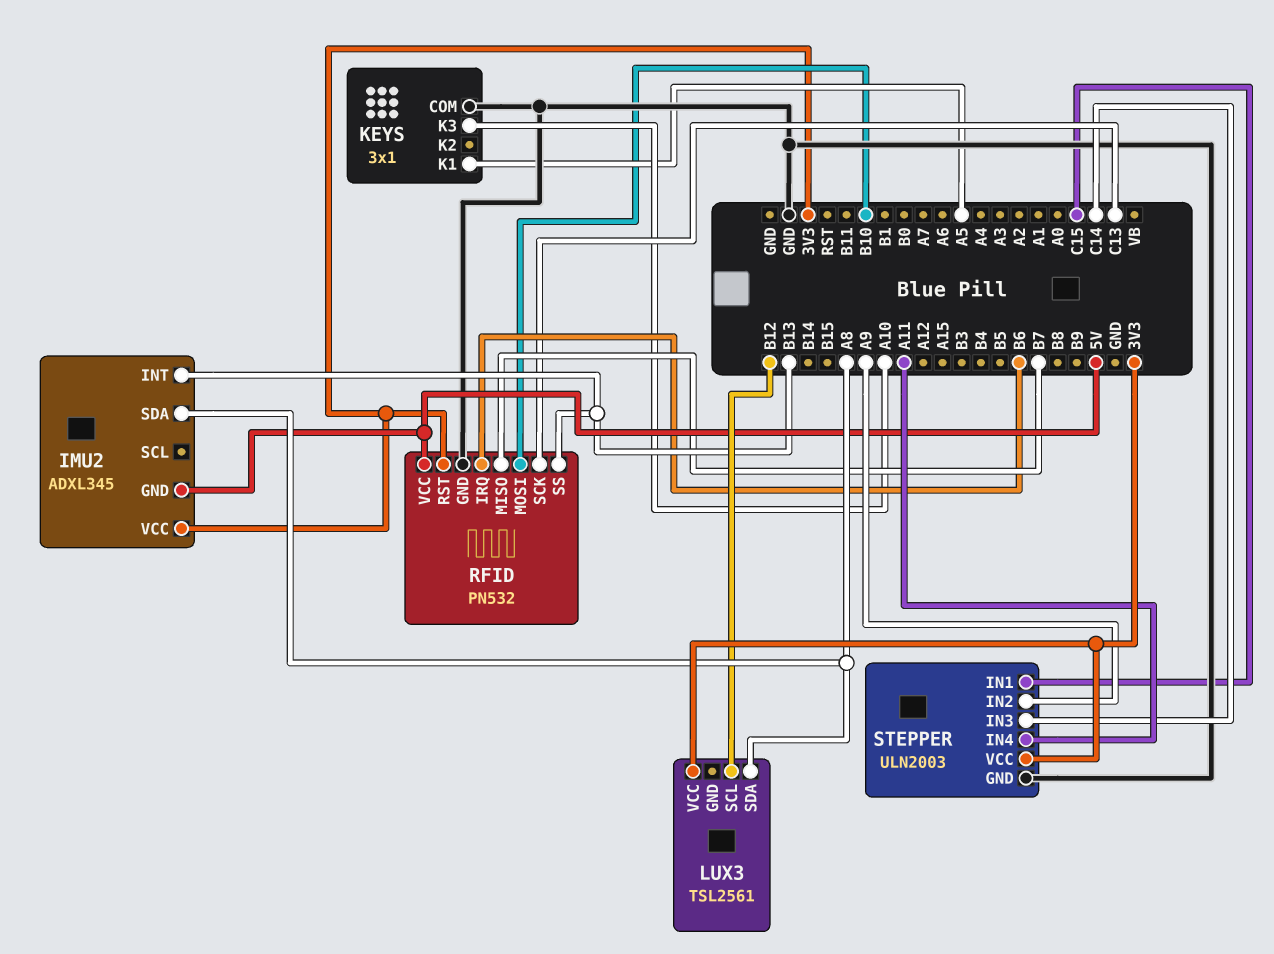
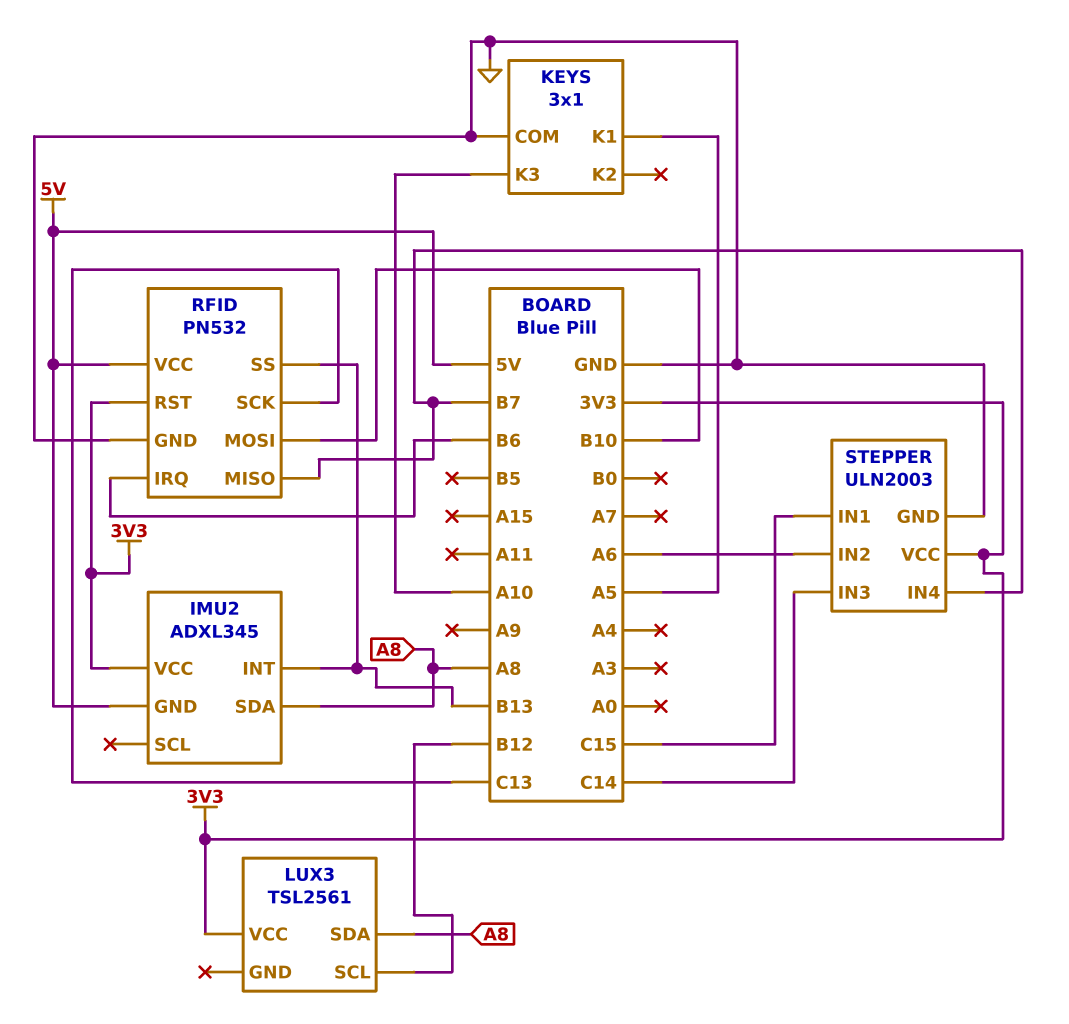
STEPPER pin IN2: A9 -> A6
STEPPER pin IN4: A11 -> B7

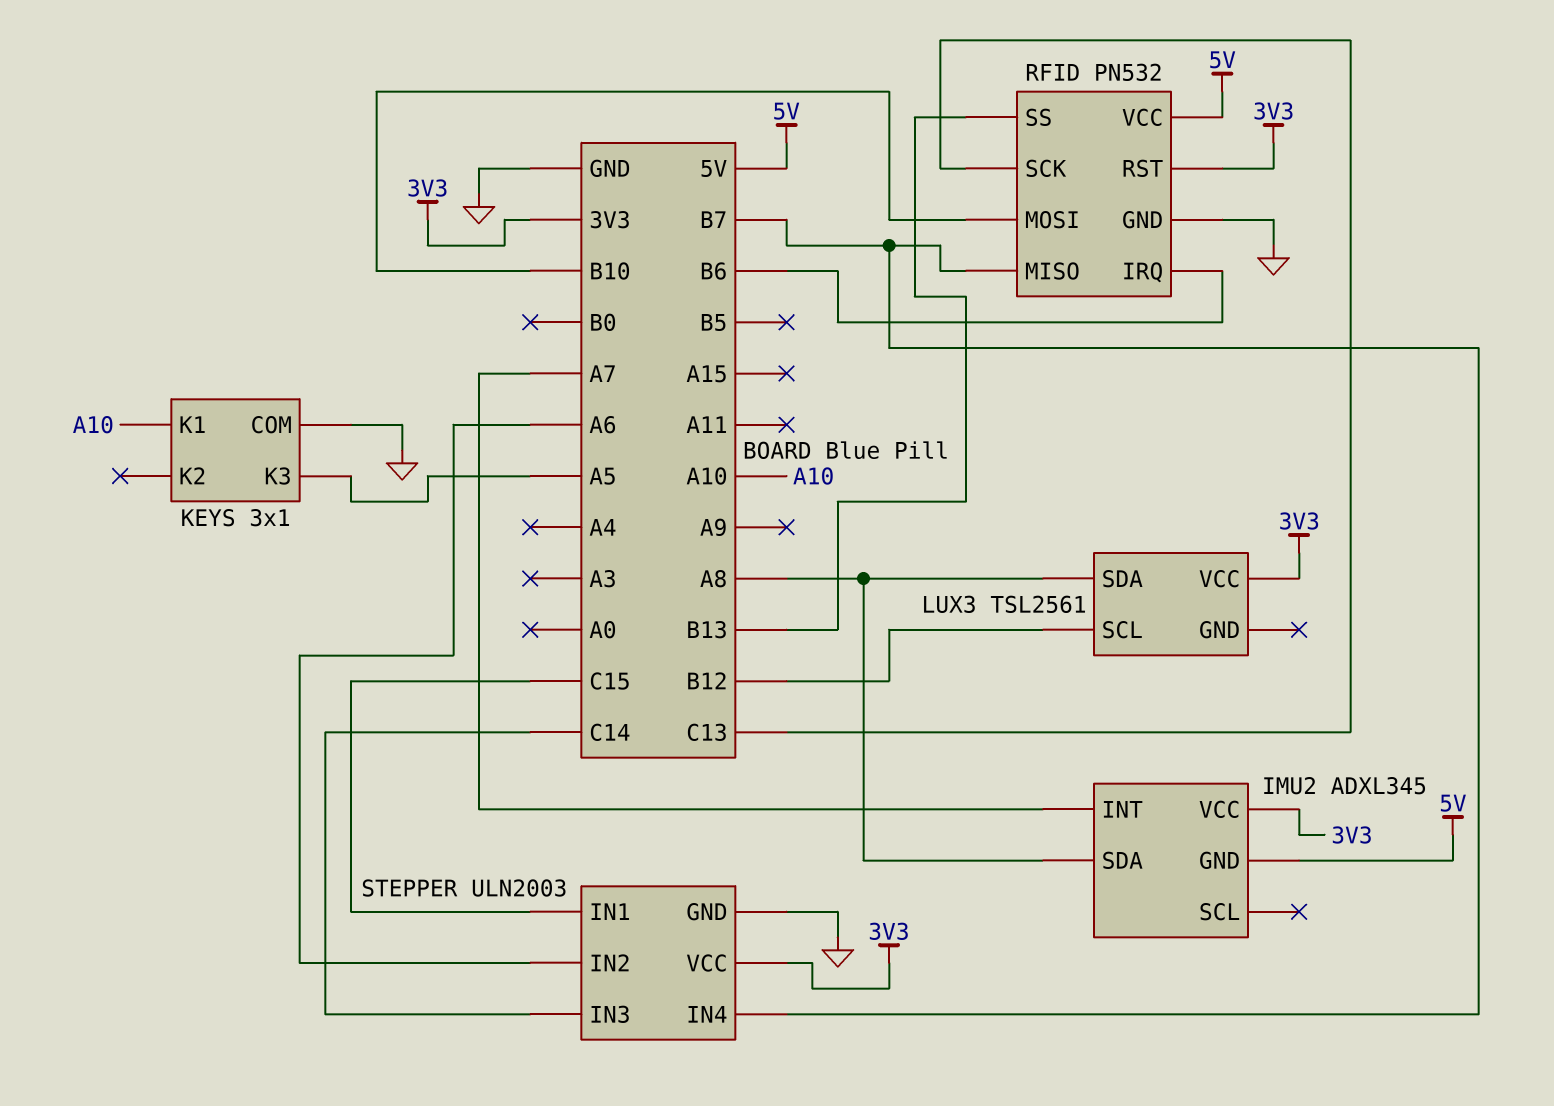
IMU2 pin INT: B13 -> A7
KEYS pin K1: A5 -> A10
KEYS pin K3: A10 -> A5

